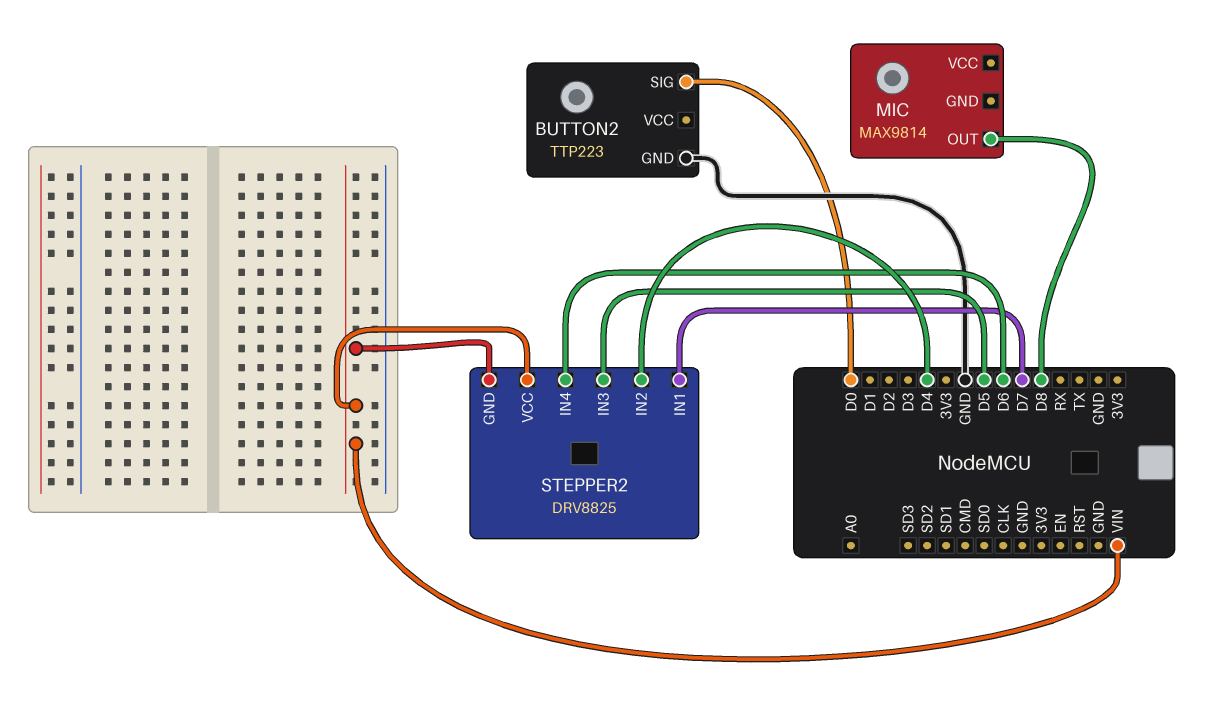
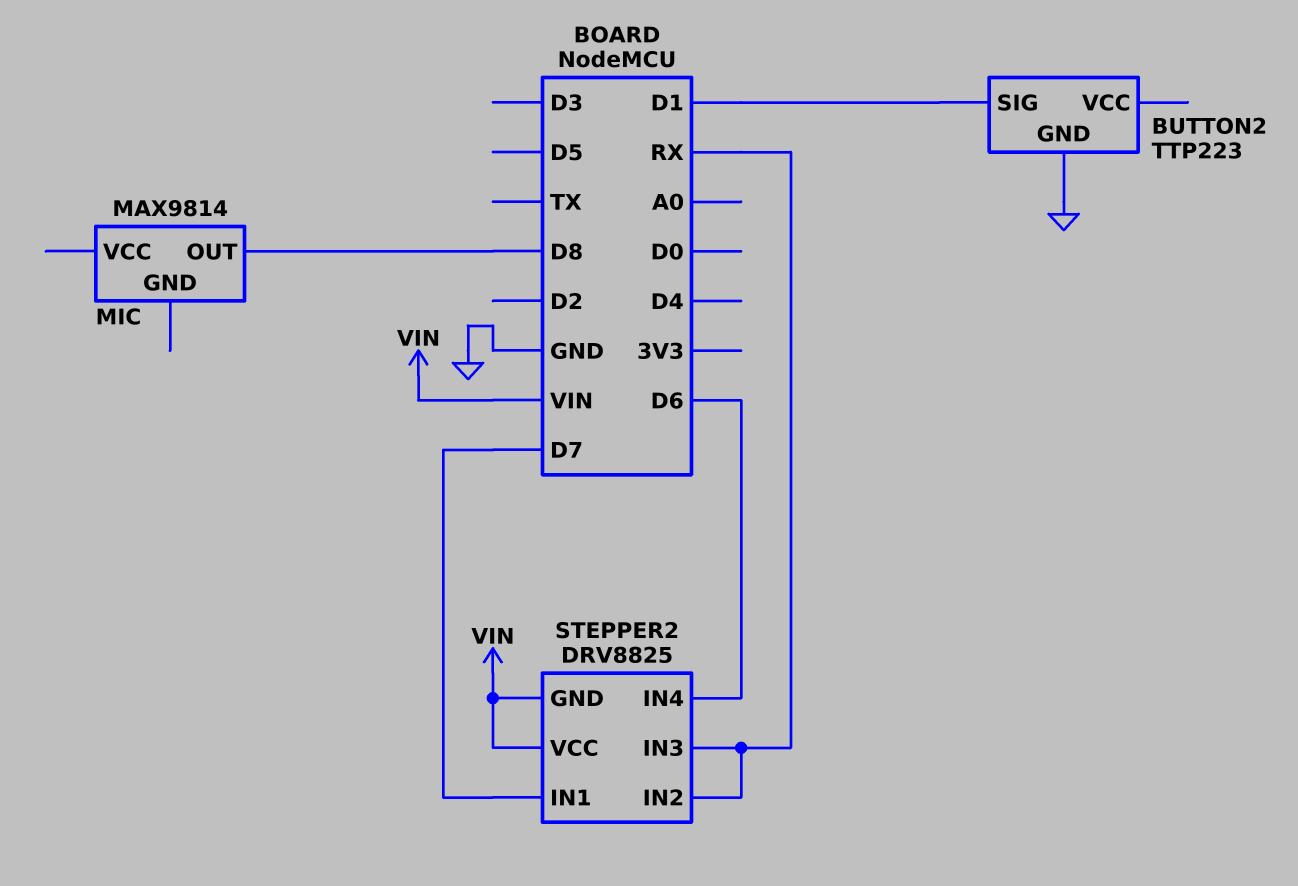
BUTTON2 pin SIG: D0 -> D1
STEPPER2 pin IN2: D4 -> RX
STEPPER2 pin IN3: D5 -> RX

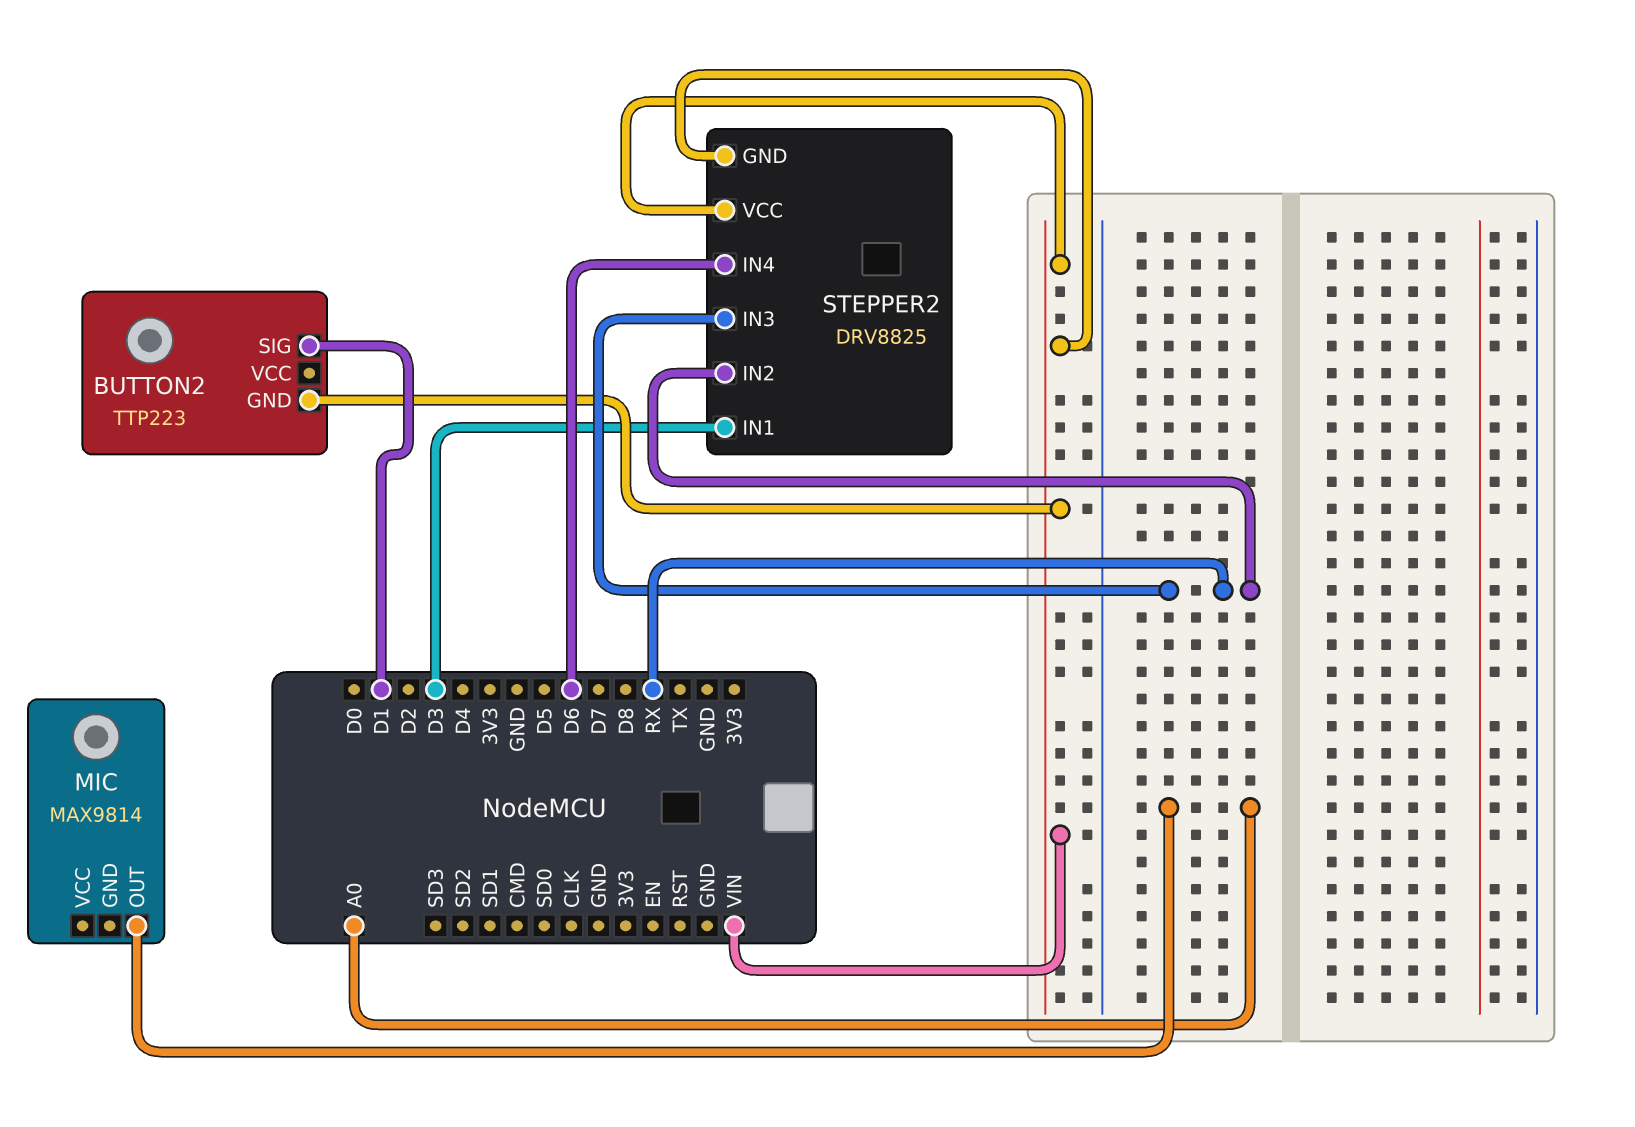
BUTTON2 pin GND: GND -> VIN
MIC pin OUT: D8 -> A0
STEPPER2 pin IN1: D7 -> D3

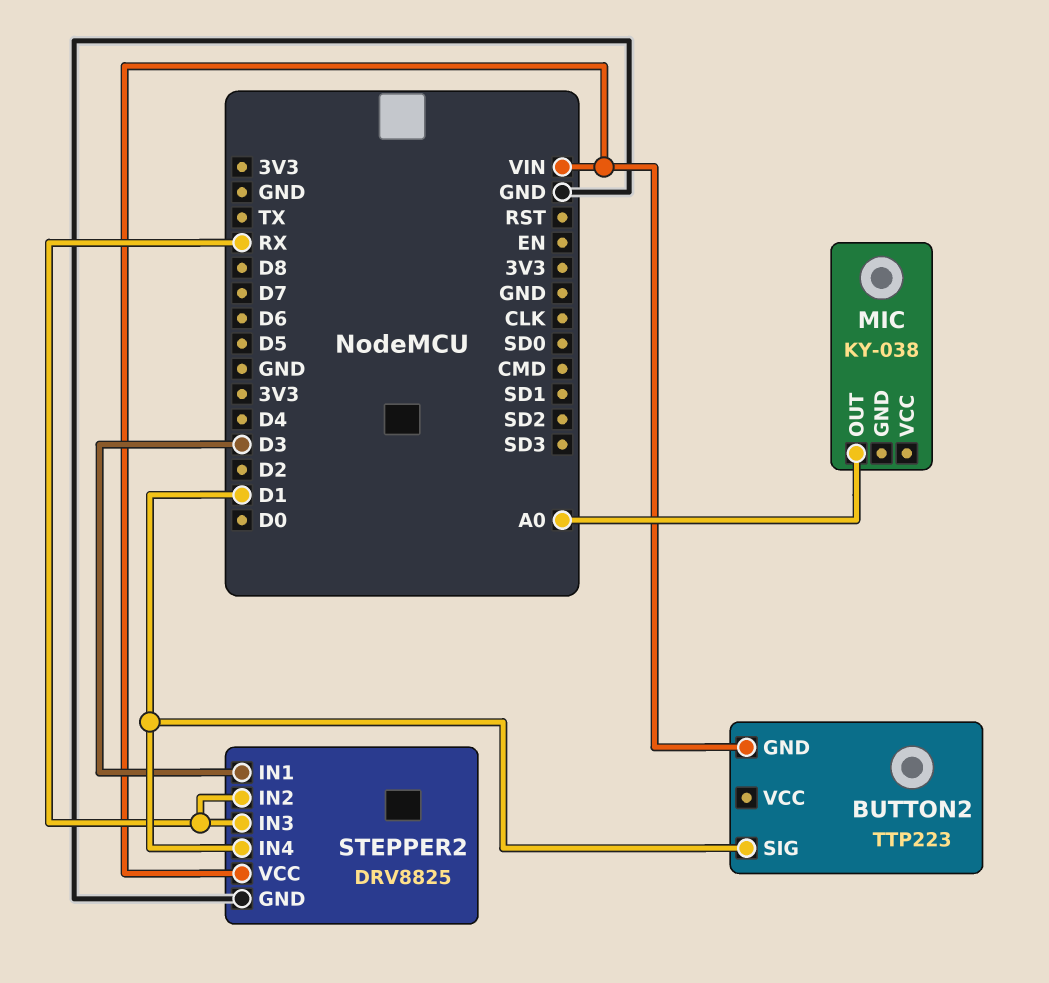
MIC: MAX9814 -> KY-038
STEPPER2 pin GND: VIN -> GND
STEPPER2 pin IN4: D6 -> D1

